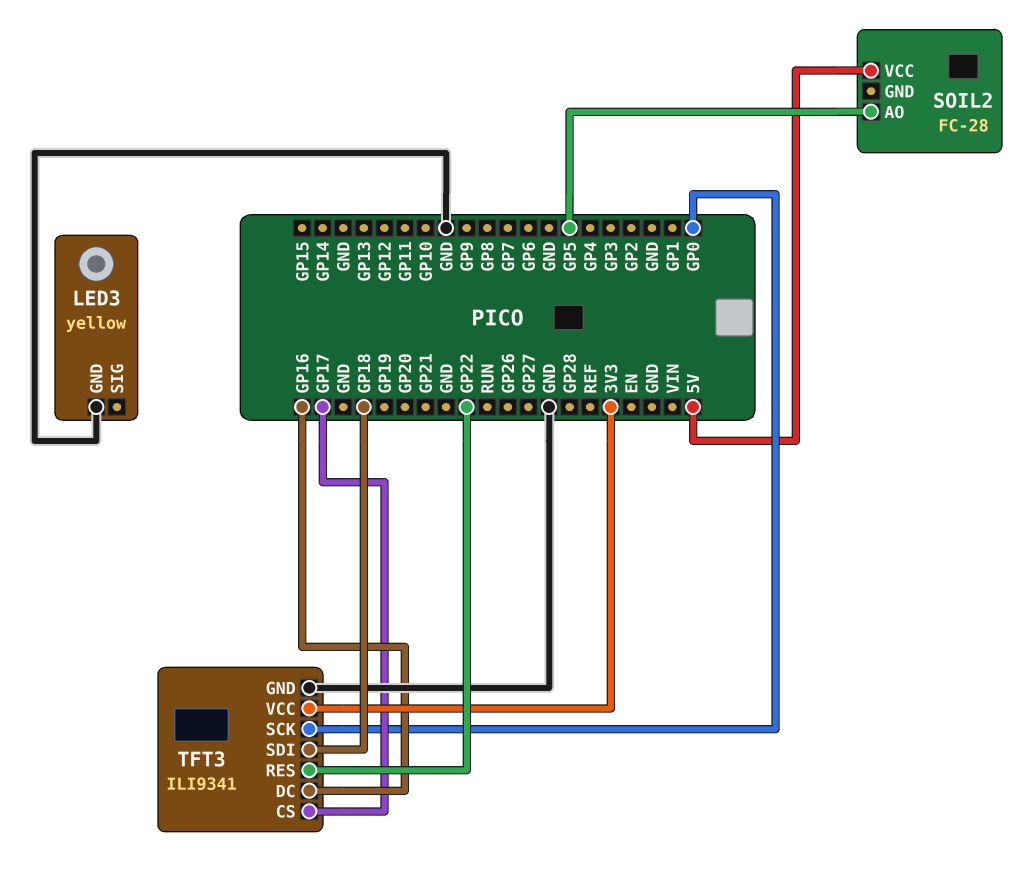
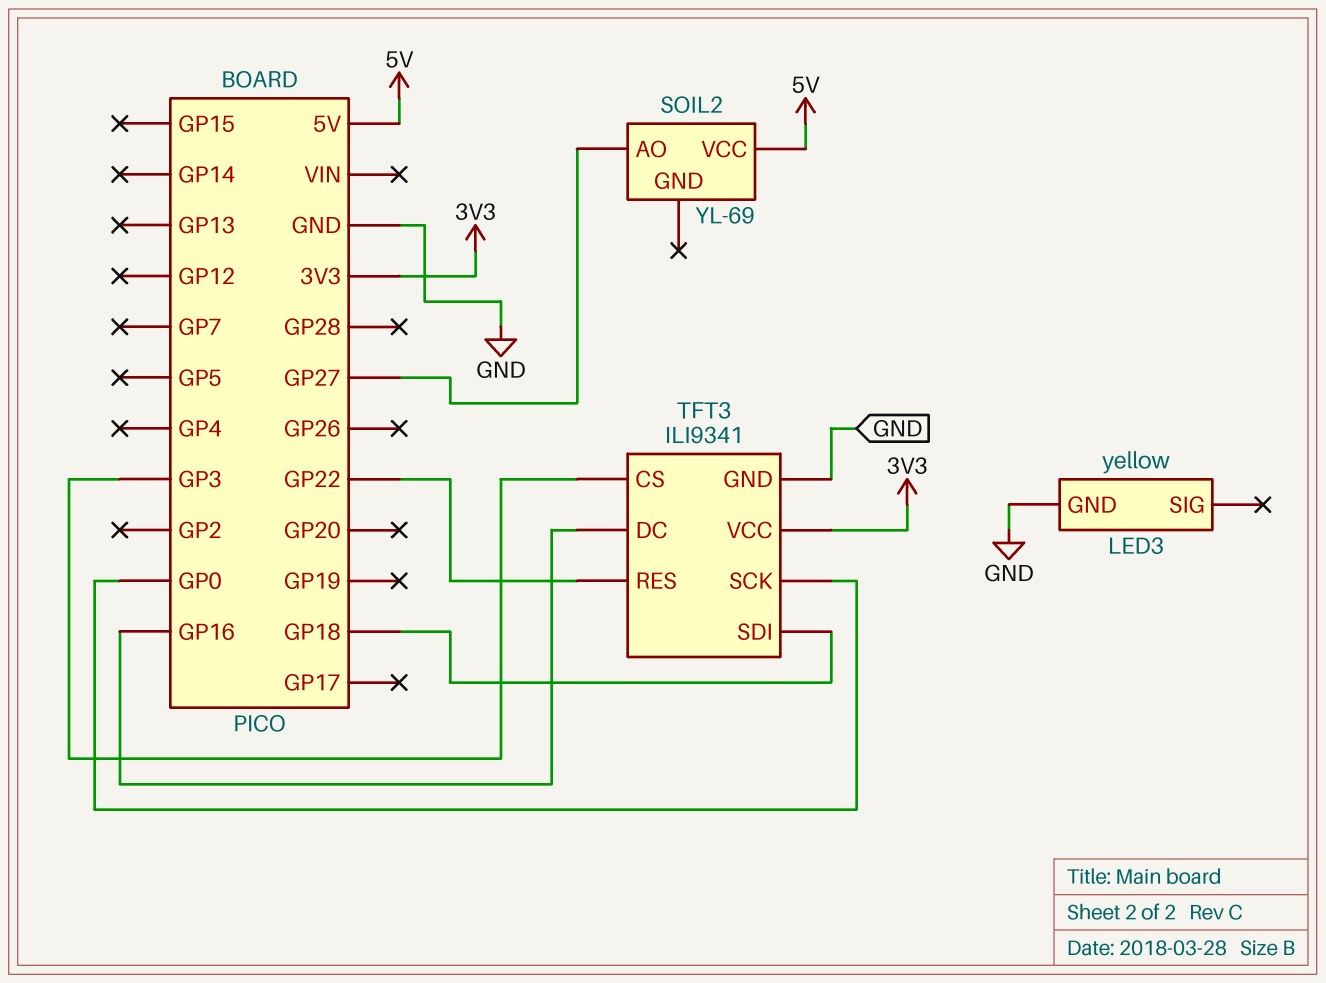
SOIL2: FC-28 -> YL-69
SOIL2 pin AO: GP5 -> GP27
TFT3 pin CS: GP17 -> GP3

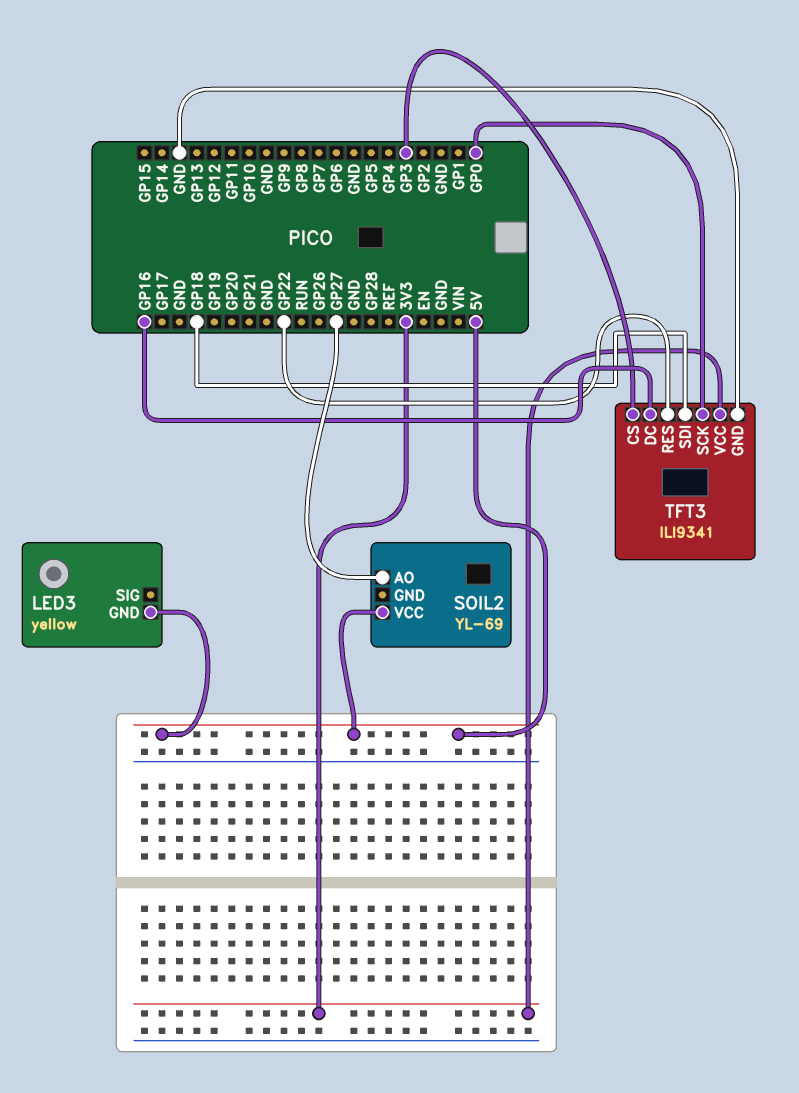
LED3 pin GND: GND -> 5V

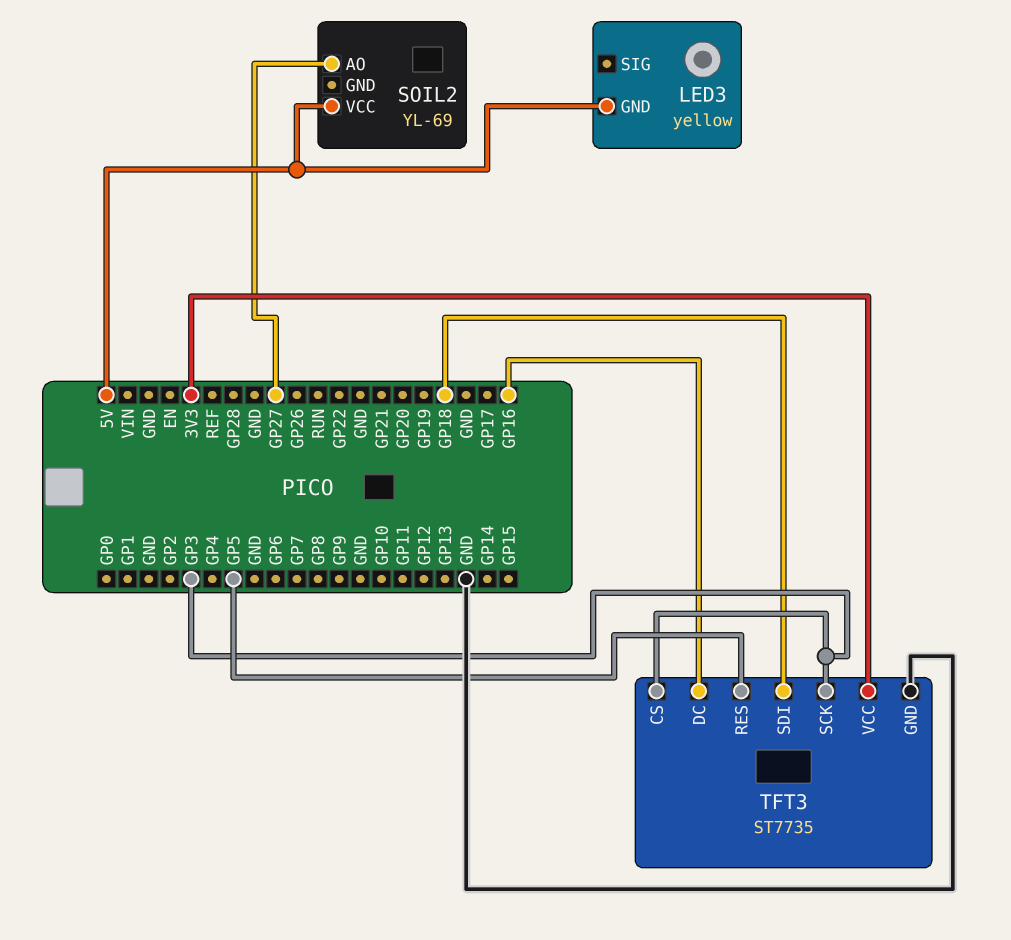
TFT3: ILI9341 -> ST7735
TFT3 pin RES: GP22 -> GP5
TFT3 pin SCK: GP0 -> GP3

